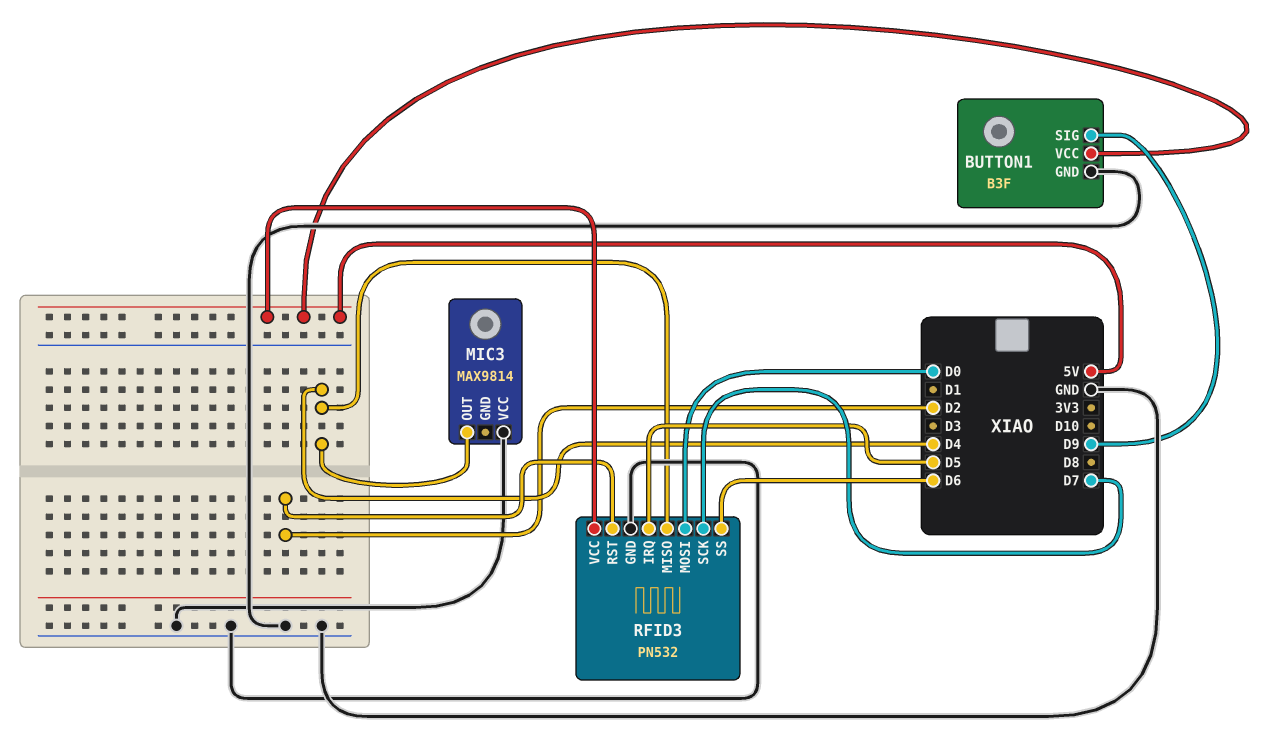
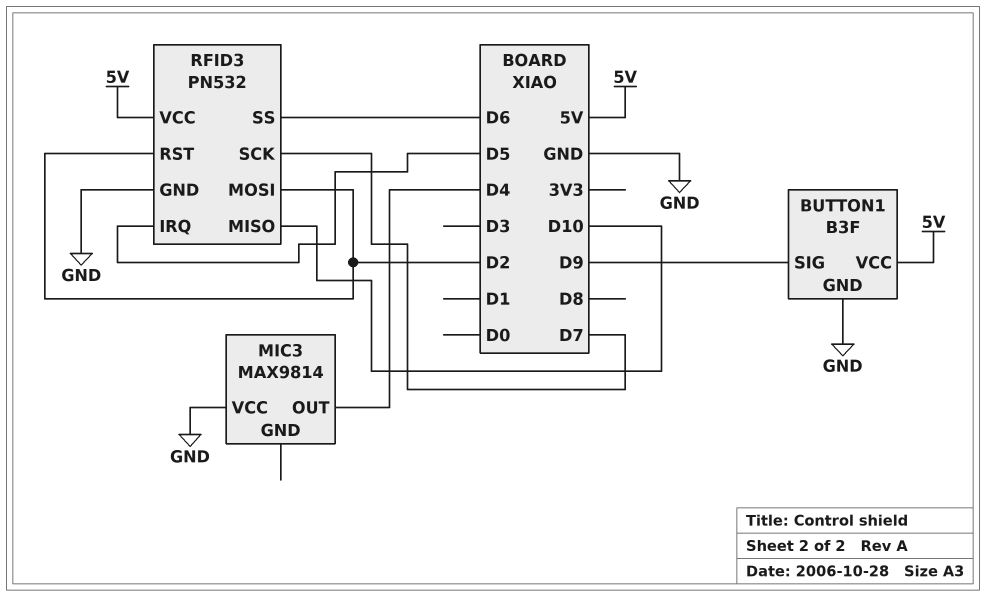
RFID3 pin MISO: D4 -> D10
RFID3 pin MOSI: D0 -> D2

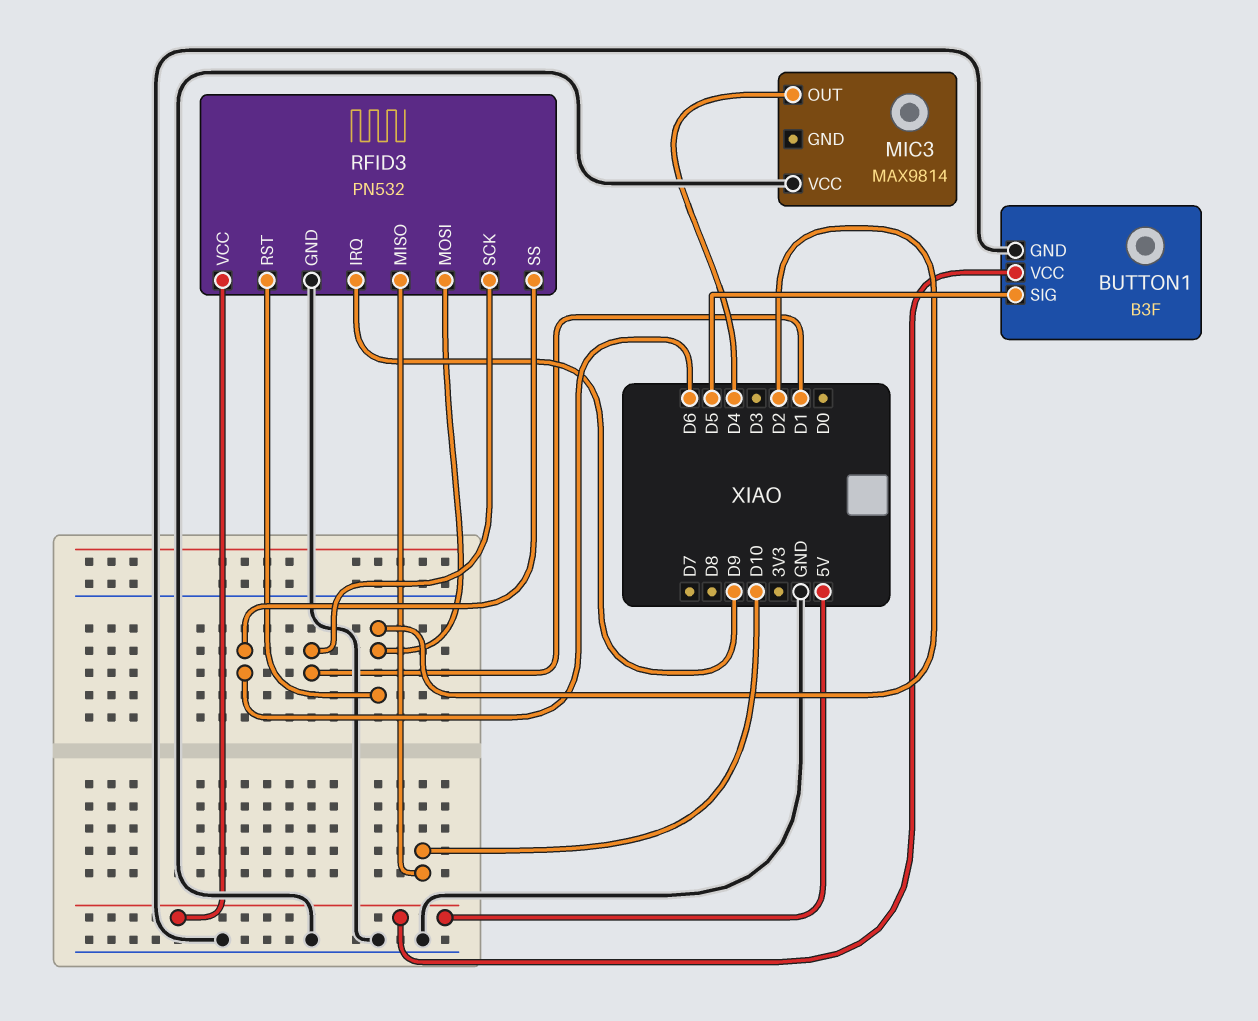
BUTTON1 pin SIG: D9 -> D5
RFID3 pin IRQ: D5 -> D9
RFID3 pin SCK: D7 -> D1

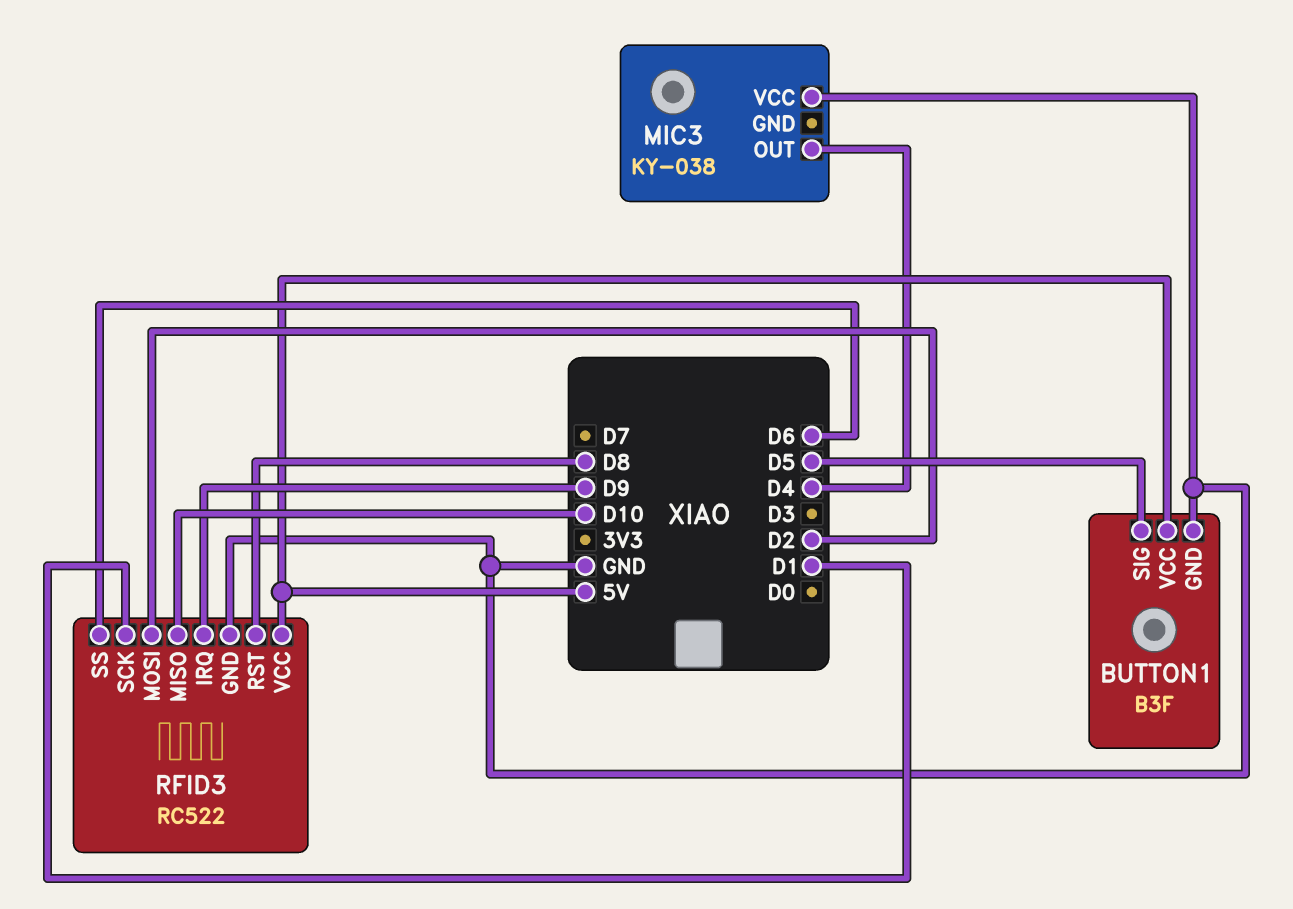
MIC3: MAX9814 -> KY-038
RFID3: PN532 -> RC522
RFID3 pin RST: D2 -> D8

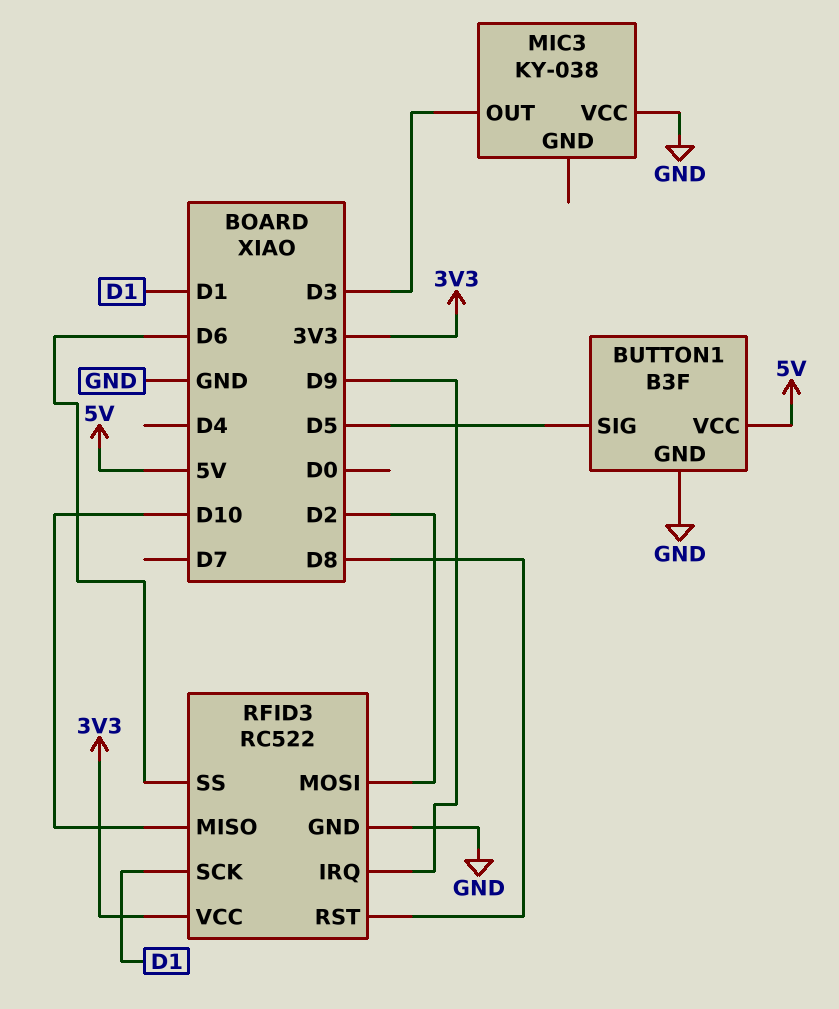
MIC3 pin OUT: D4 -> D3
RFID3 pin VCC: 5V -> 3V3

